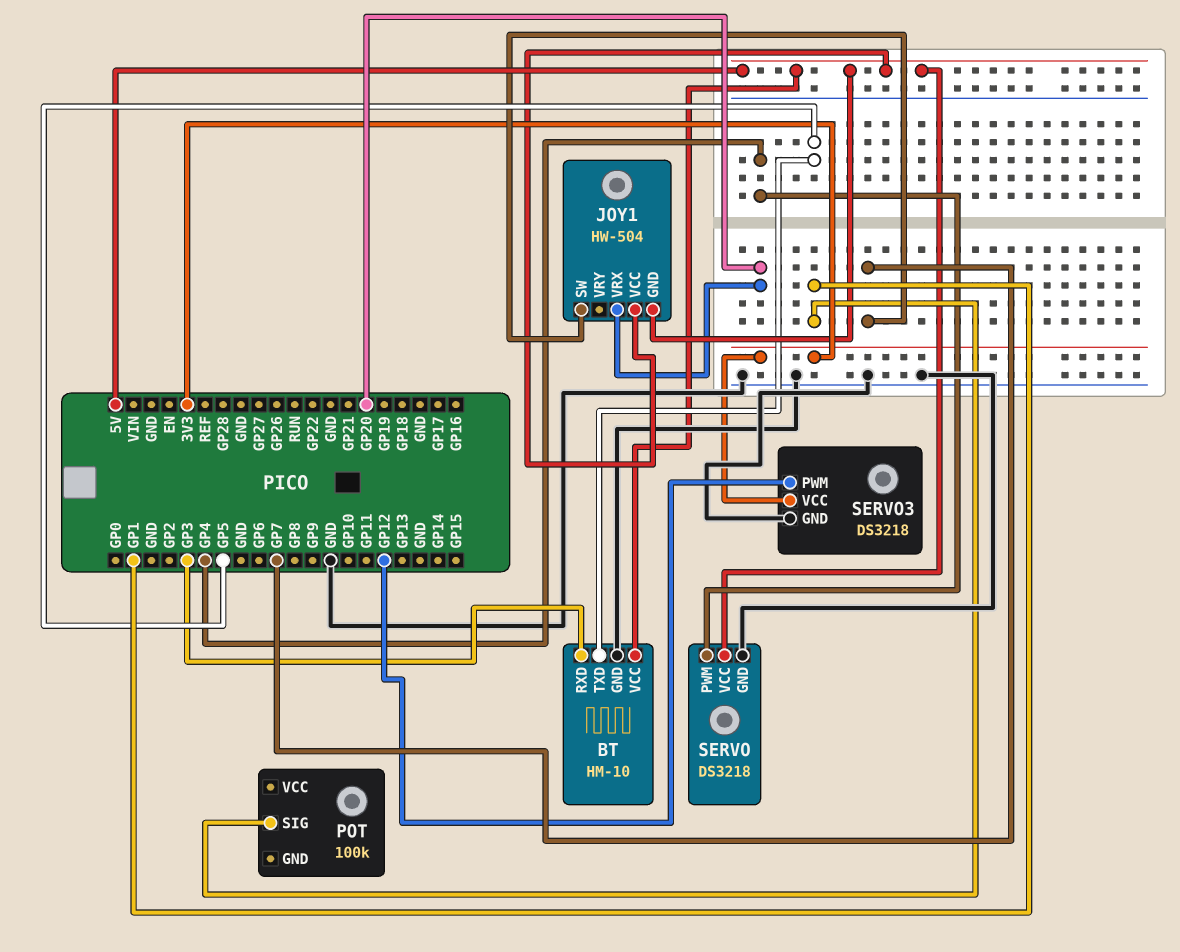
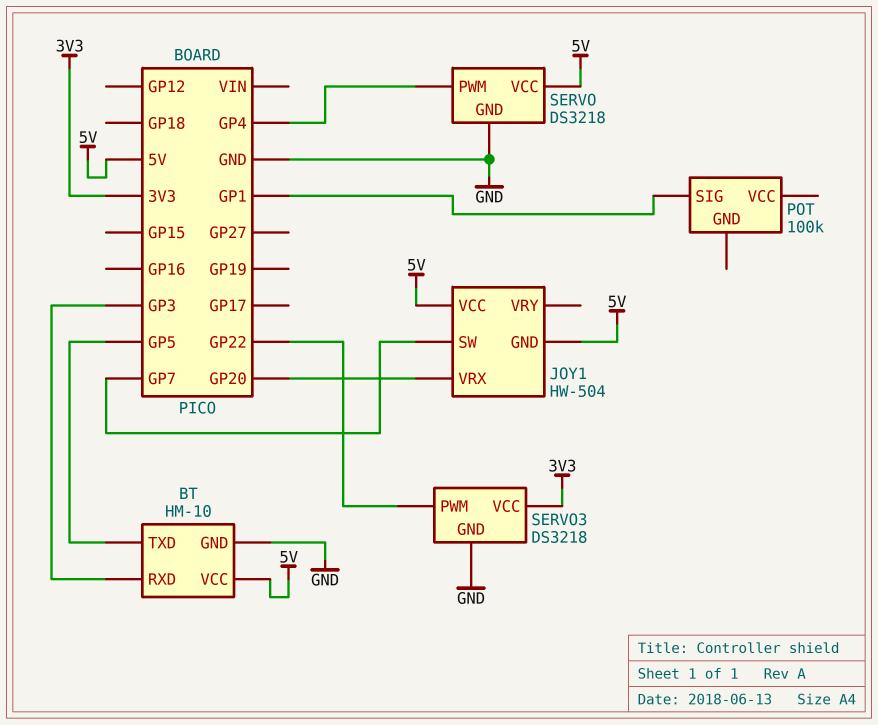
SERVO3 pin PWM: GP12 -> GP22

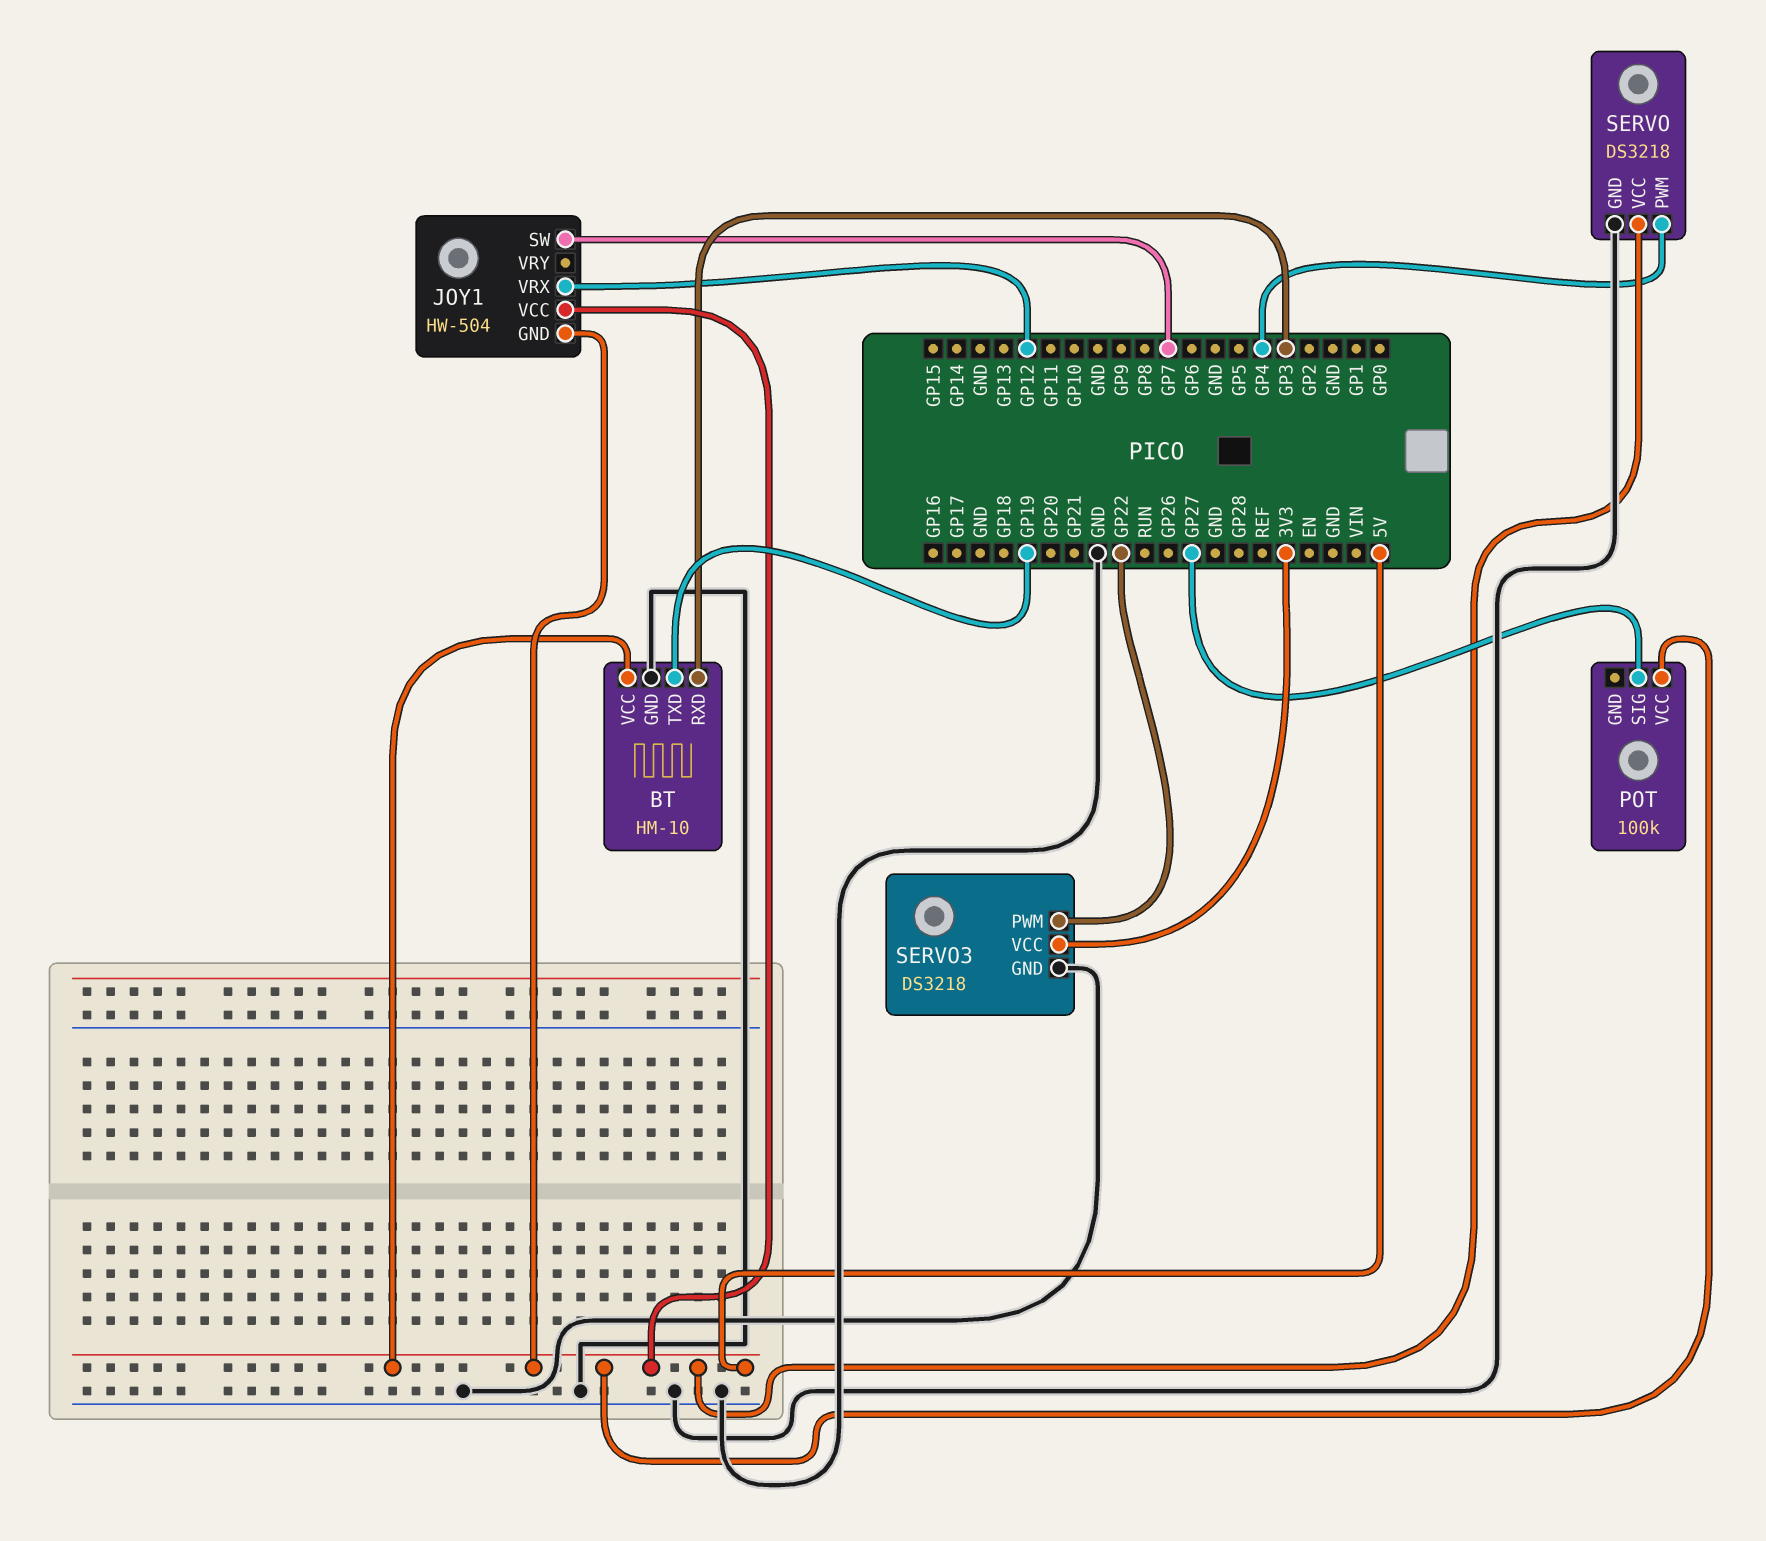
BT pin TXD: GP5 -> GP19
JOY1 pin VRX: GP20 -> GP12
POT pin SIG: GP1 -> GP27
POT pin VCC: none -> 5V

